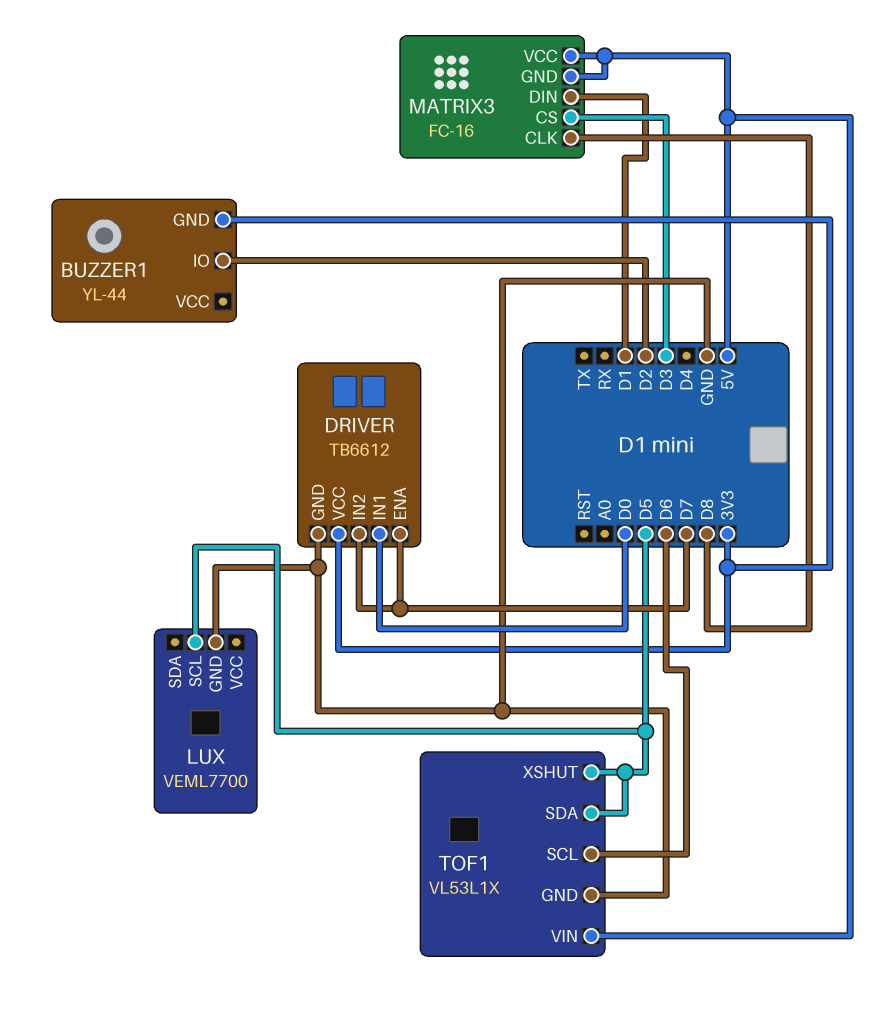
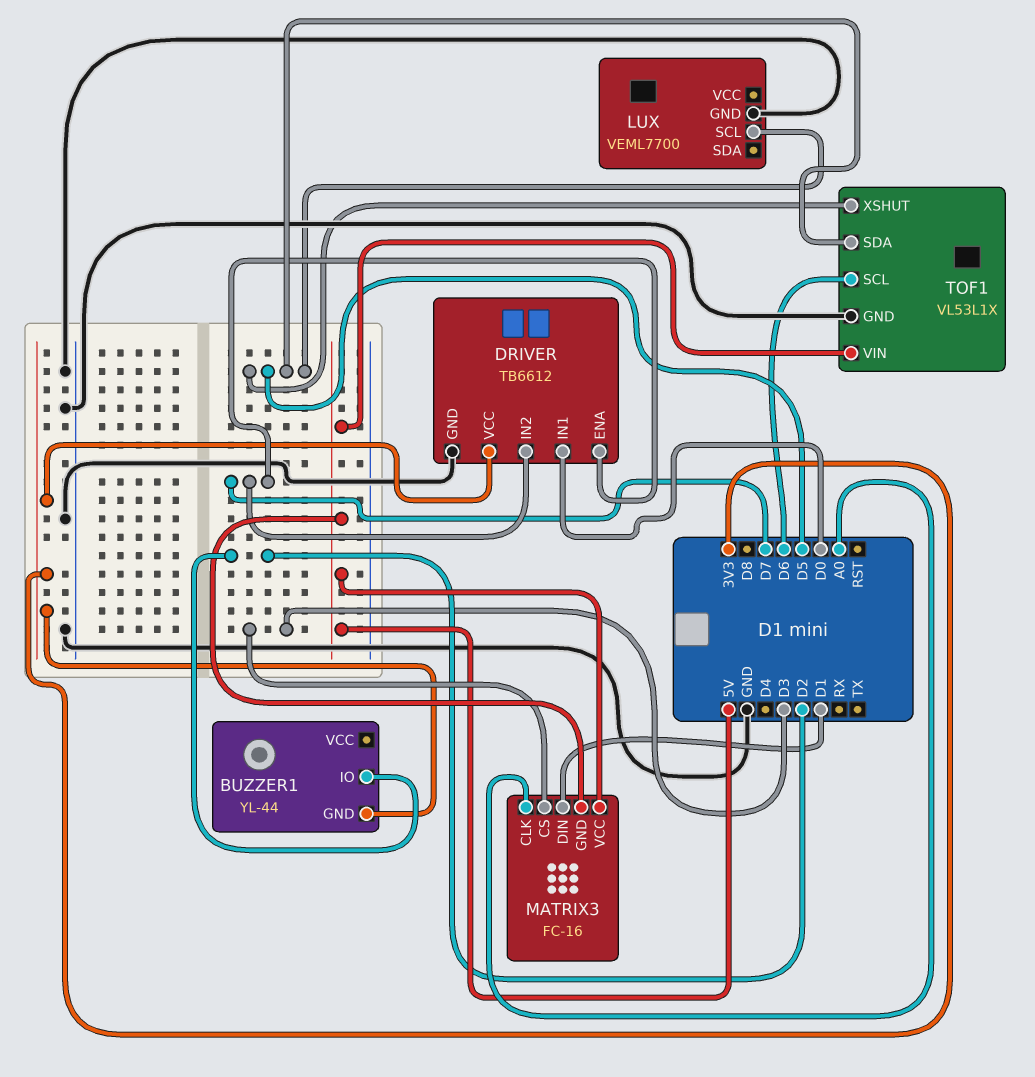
MATRIX3 pin CLK: D8 -> A0

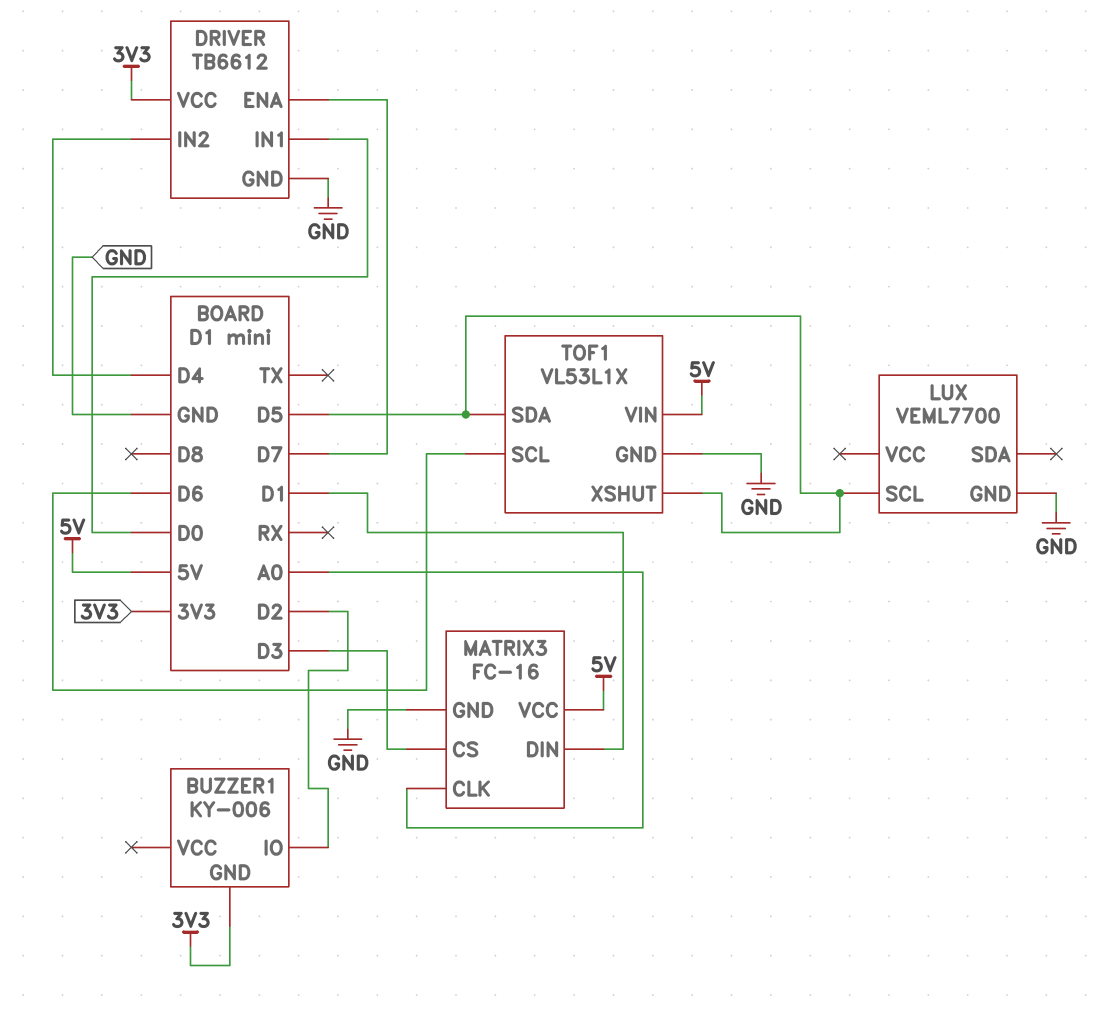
BUZZER1: YL-44 -> KY-006
DRIVER pin IN2: D7 -> D4
MATRIX3 pin GND: 5V -> GND

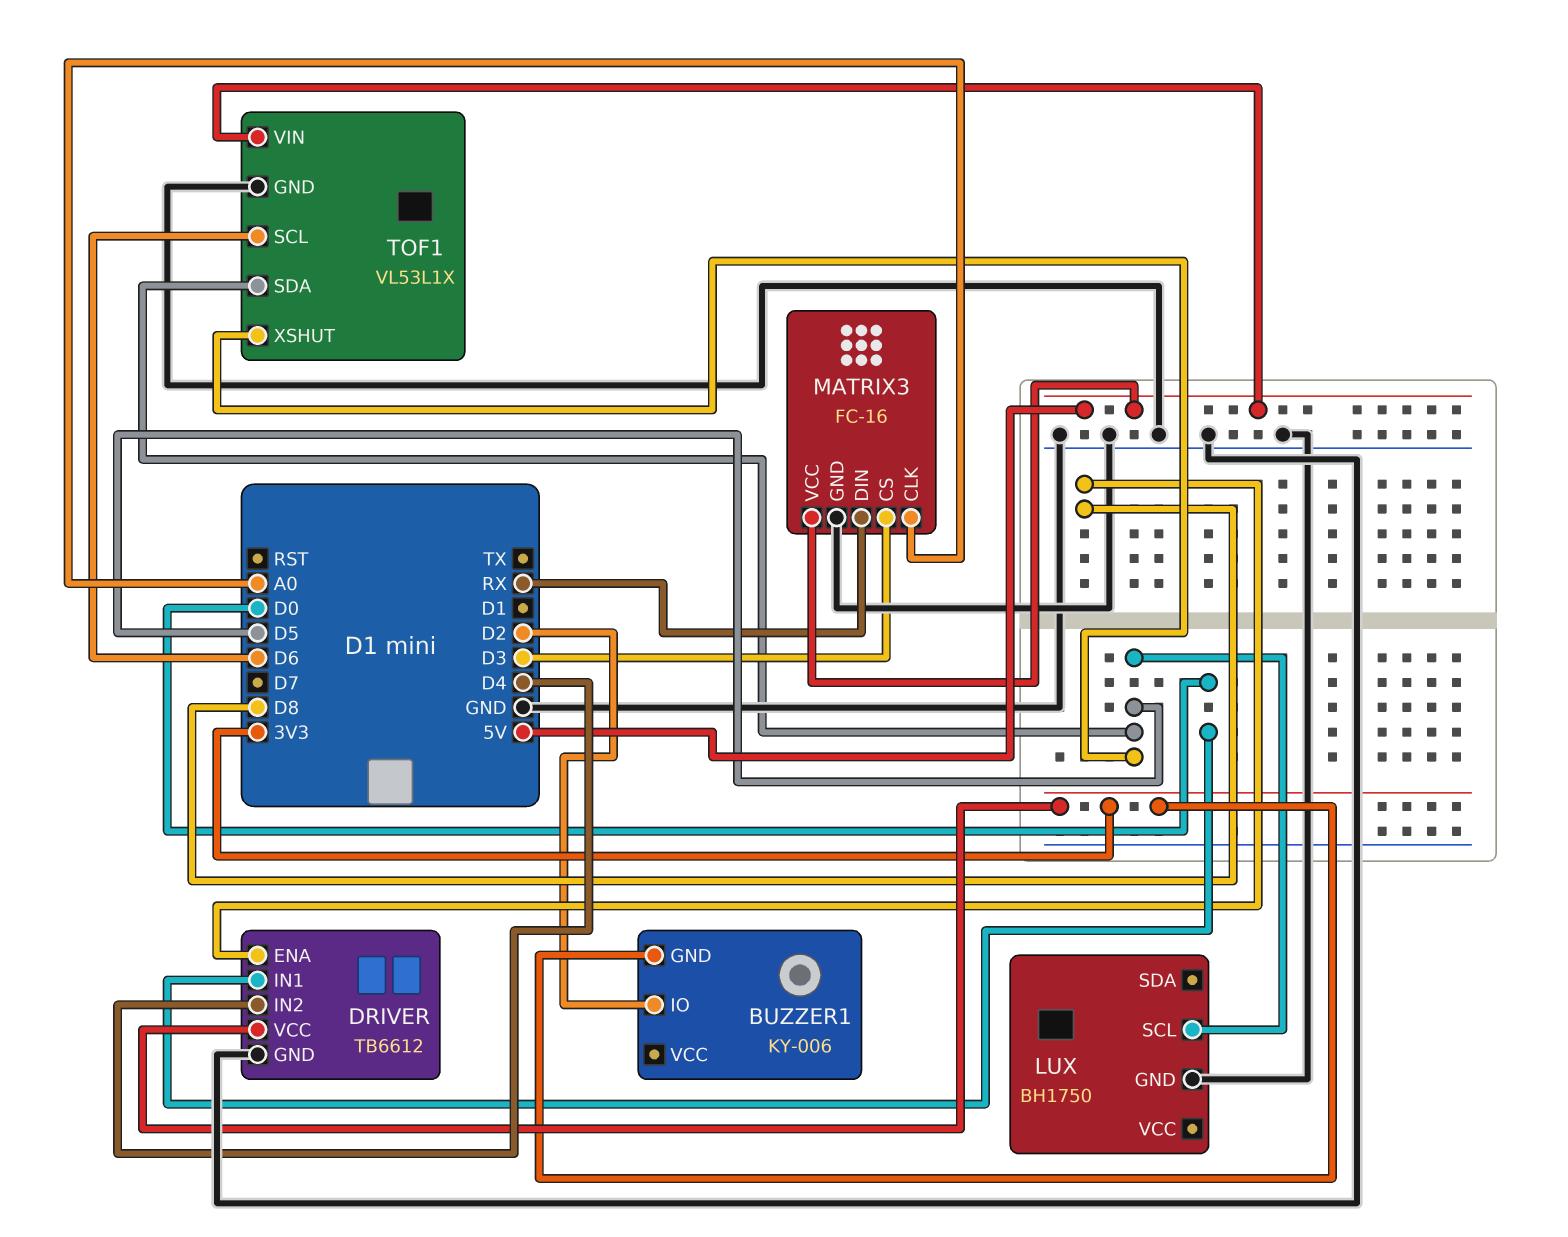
DRIVER pin ENA: D7 -> D8
LUX: VEML7700 -> BH1750
MATRIX3 pin DIN: D1 -> RX

